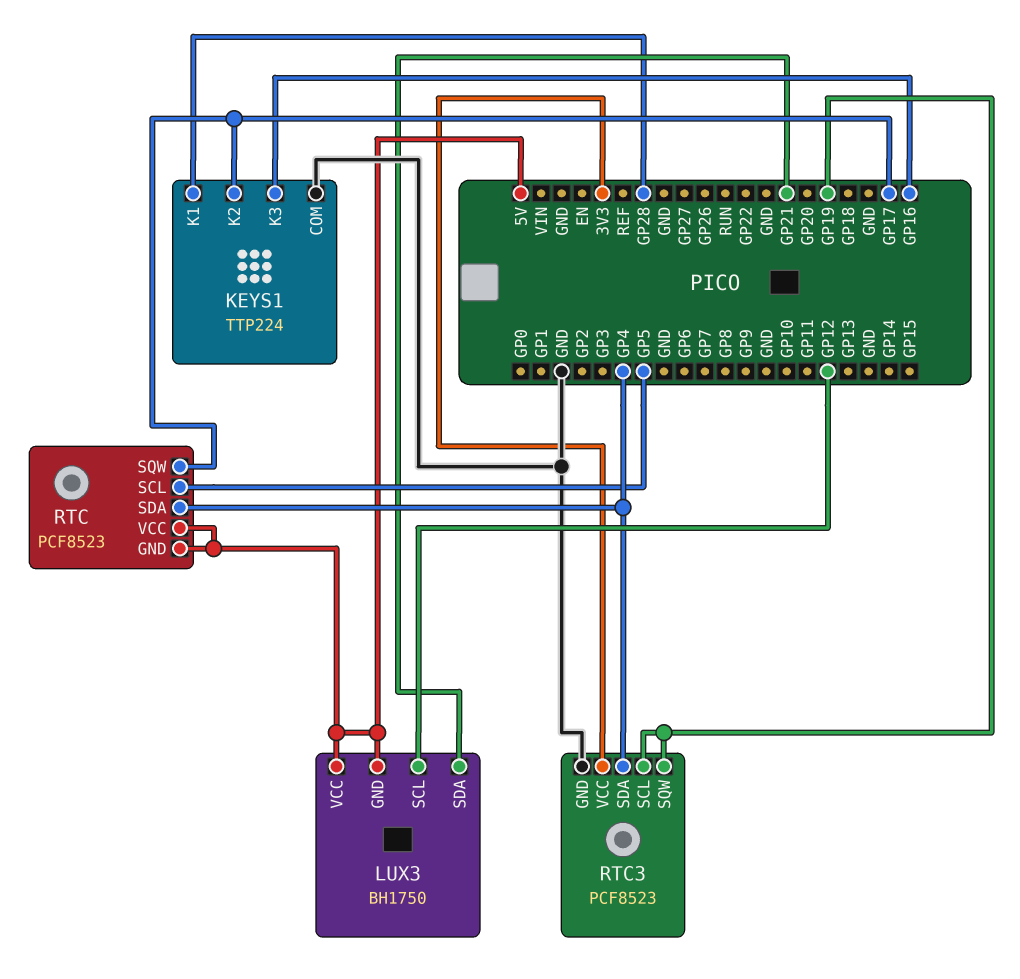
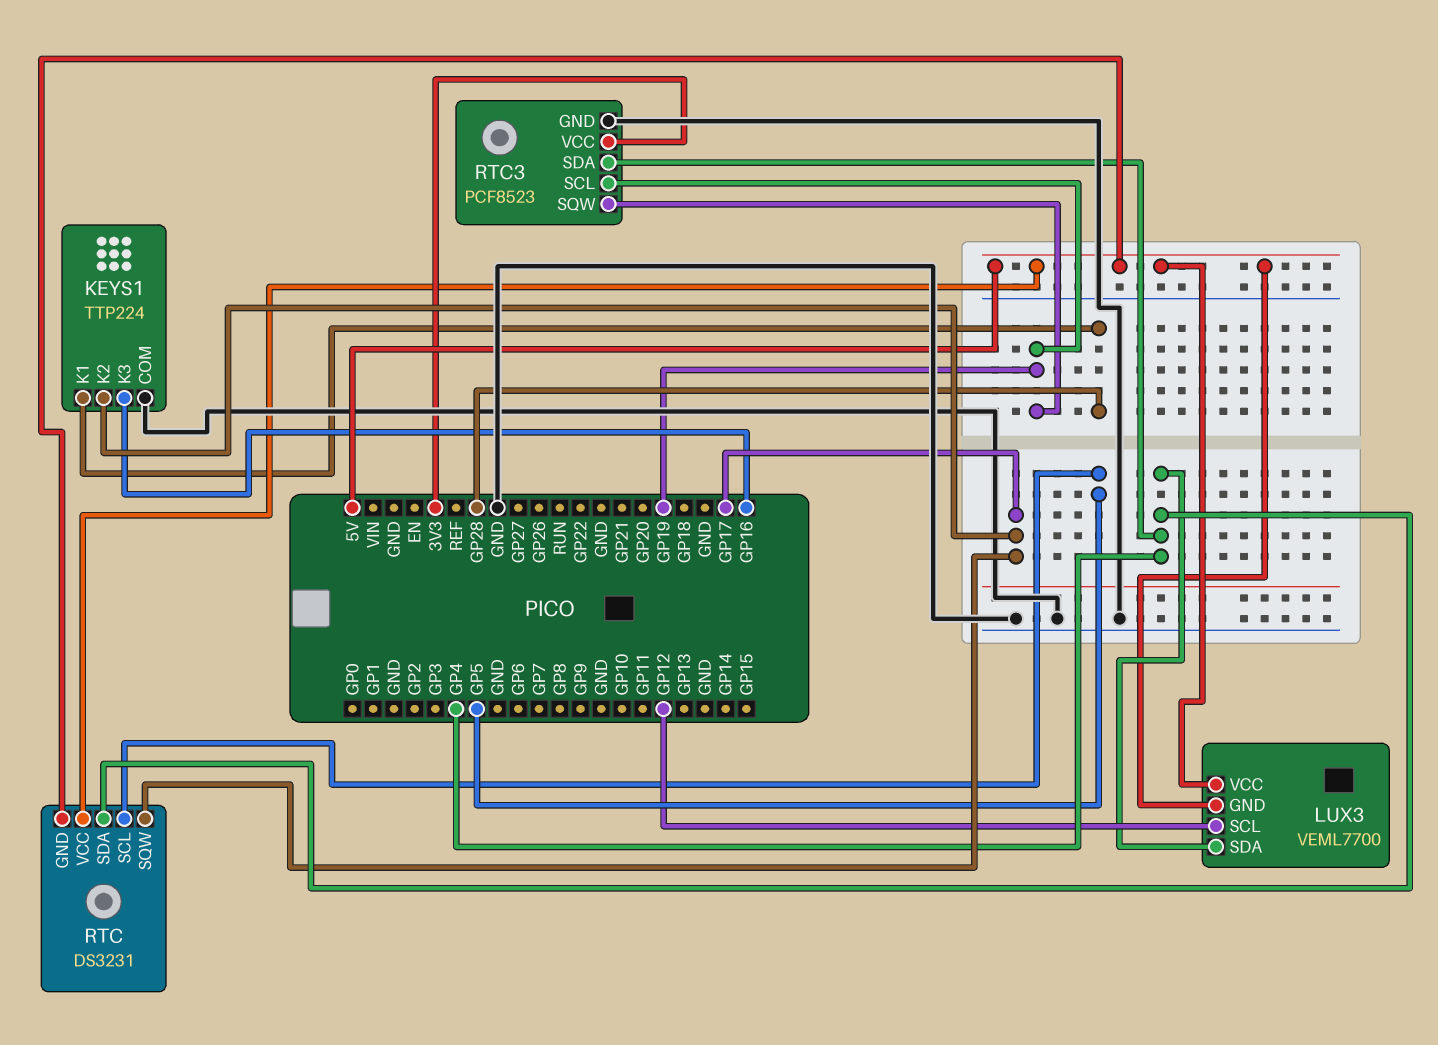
LUX3: BH1750 -> VEML7700
LUX3 pin SDA: GP21 -> GP4
RTC: PCF8523 -> DS3231

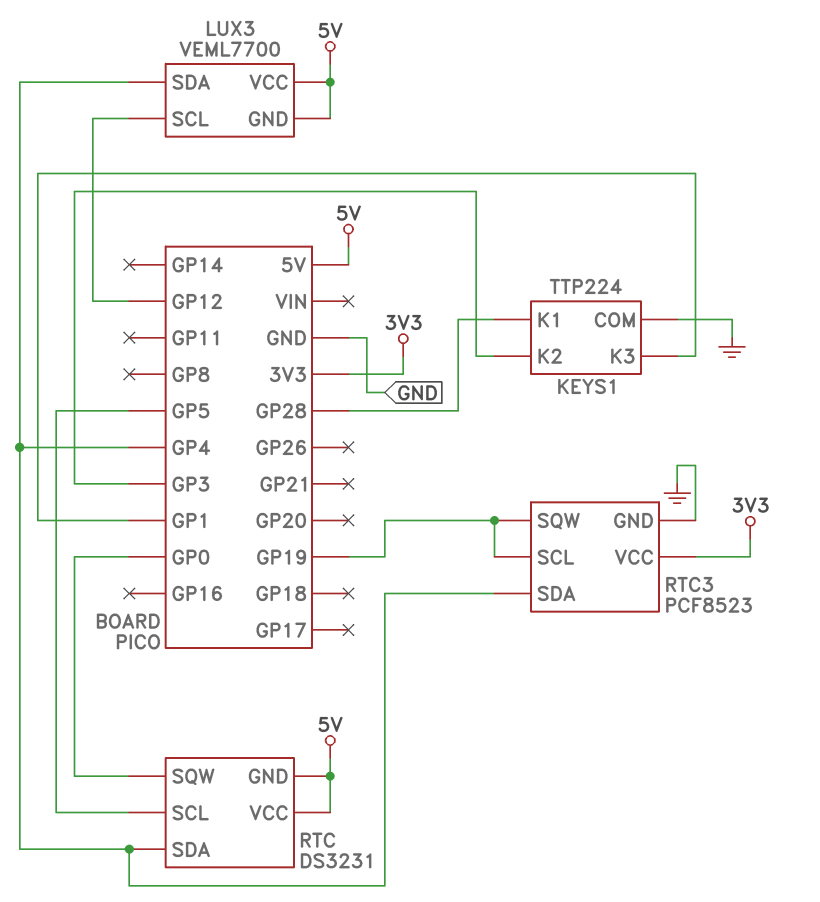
KEYS1 pin K2: GP17 -> GP3
KEYS1 pin K3: GP16 -> GP1
RTC pin SQW: GP17 -> GP0

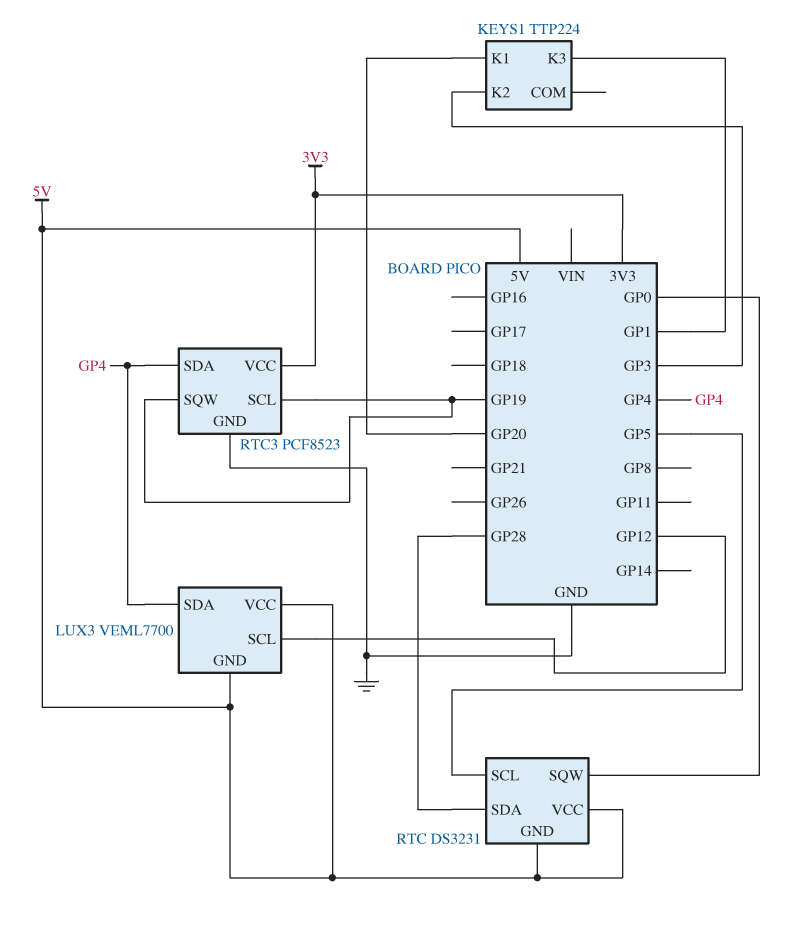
KEYS1 pin COM: GND -> none
KEYS1 pin K1: GP28 -> GP20
RTC pin SDA: GP4 -> GP28

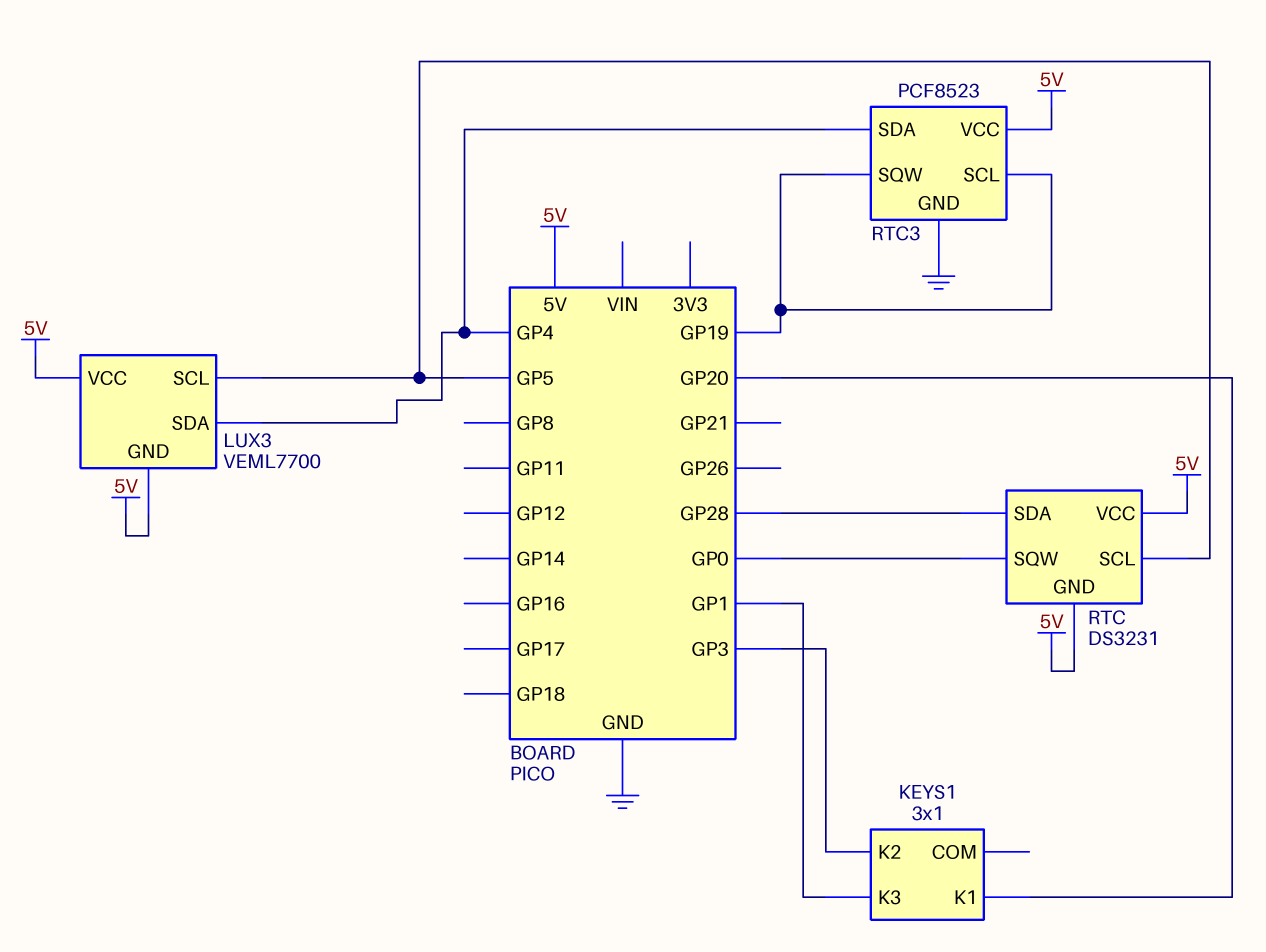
KEYS1: TTP224 -> 3x1
LUX3 pin SCL: GP12 -> GP5
RTC3 pin VCC: 3V3 -> 5V

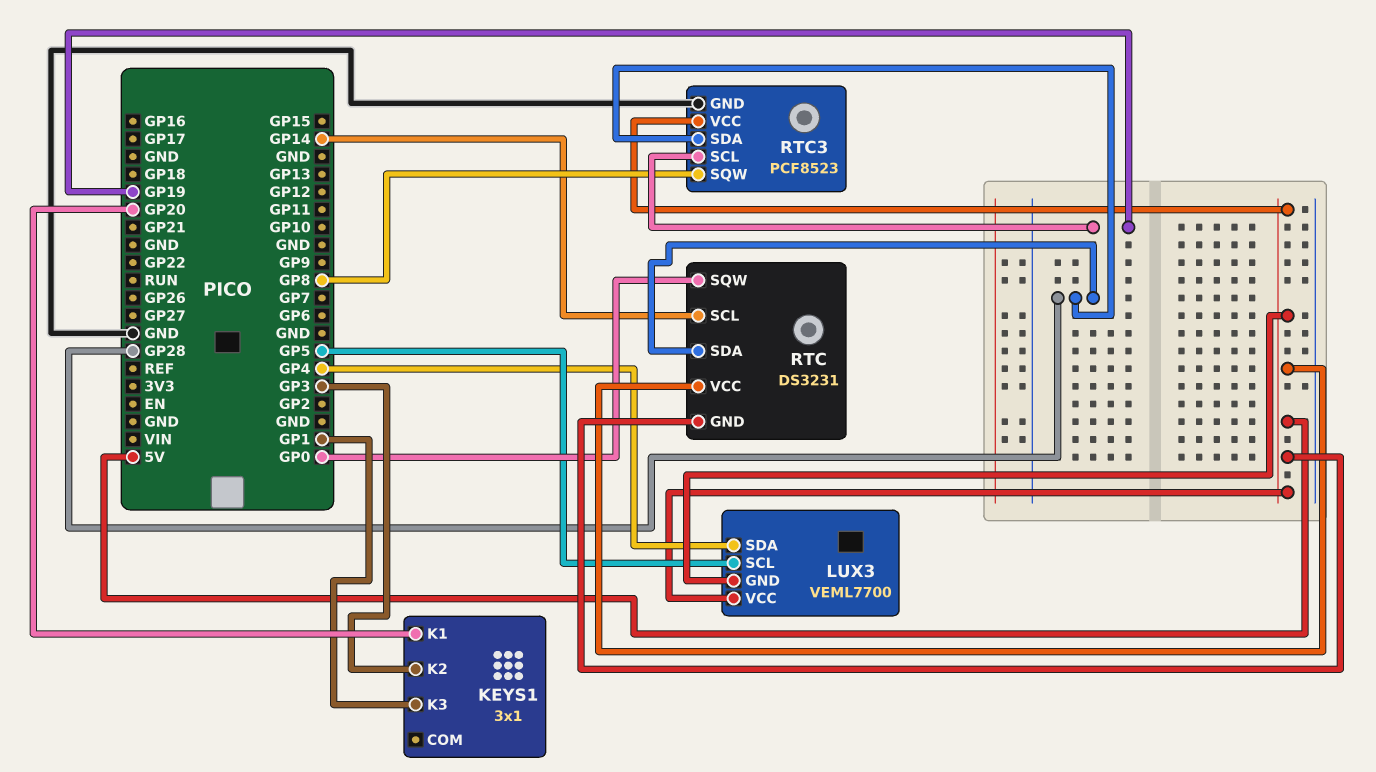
RTC pin SCL: GP5 -> GP14
RTC3 pin SDA: GP4 -> GP28
RTC3 pin SQW: GP19 -> GP8

